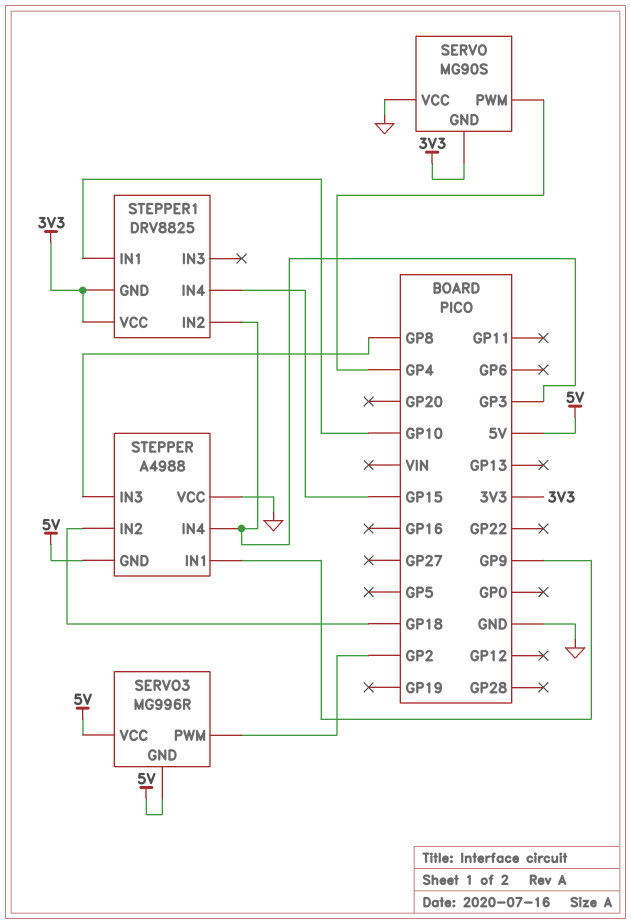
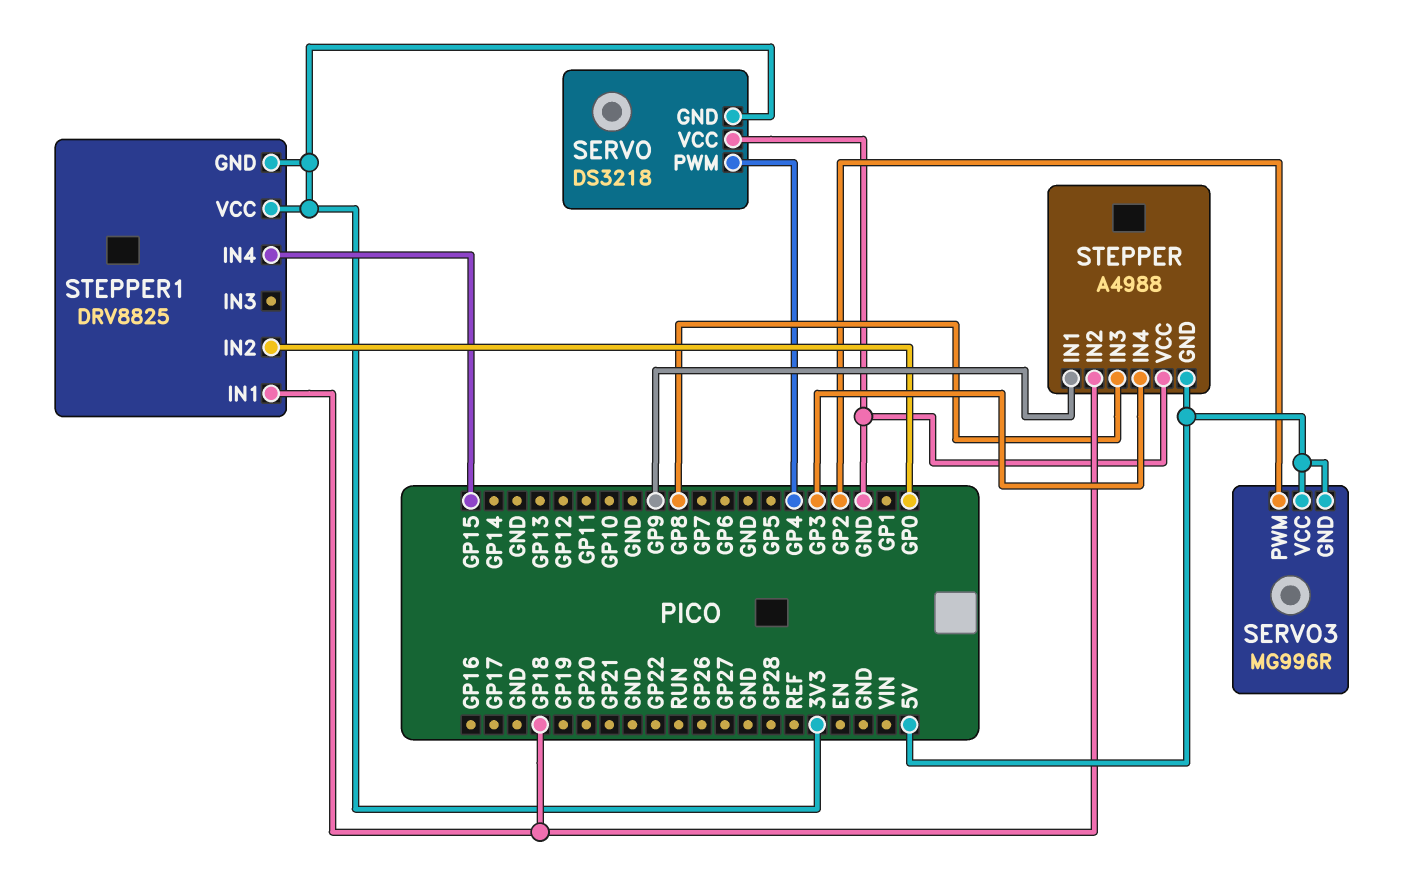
SERVO: MG90S -> DS3218
STEPPER1 pin IN1: GP10 -> GP18
STEPPER1 pin IN2: GP3 -> GP0

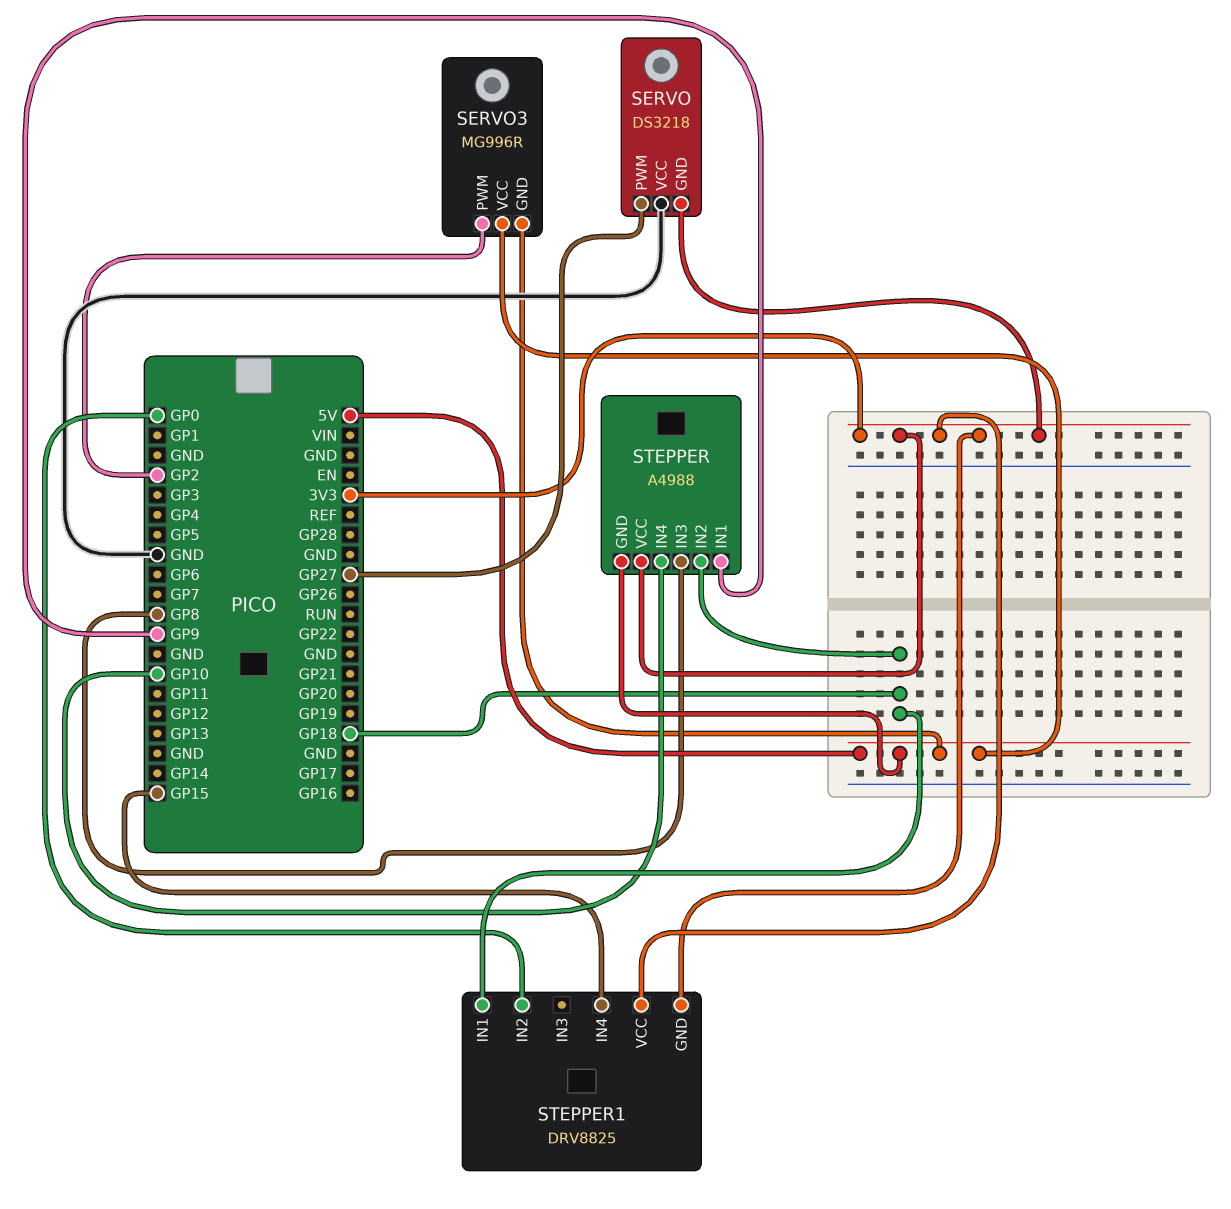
SERVO pin PWM: GP4 -> GP27
STEPPER pin IN4: GP3 -> GP10
STEPPER pin VCC: GND -> 3V3

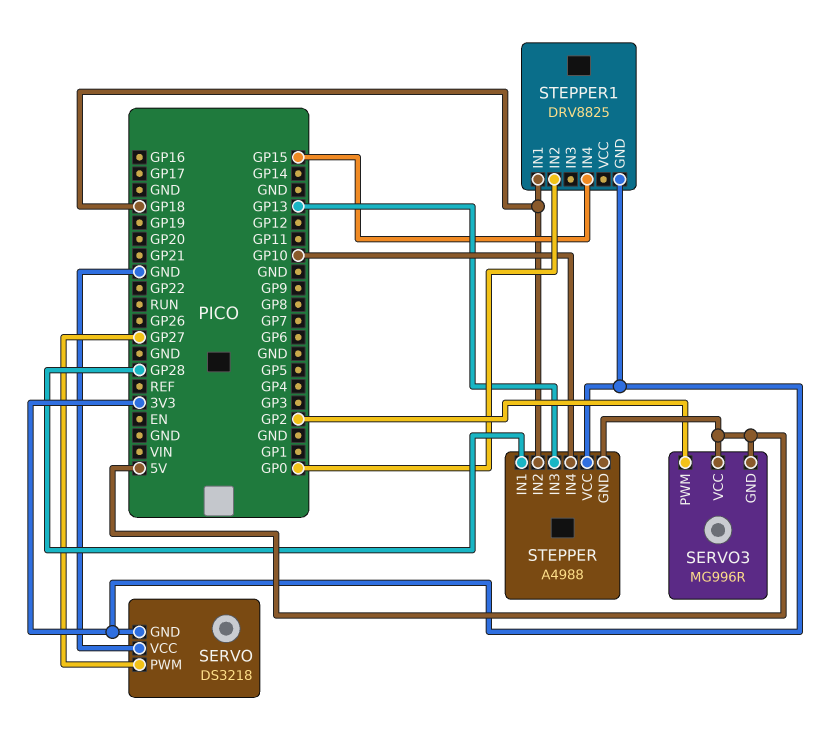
STEPPER pin IN1: GP9 -> GP28
STEPPER pin IN3: GP8 -> GP13
STEPPER1 pin VCC: 3V3 -> none

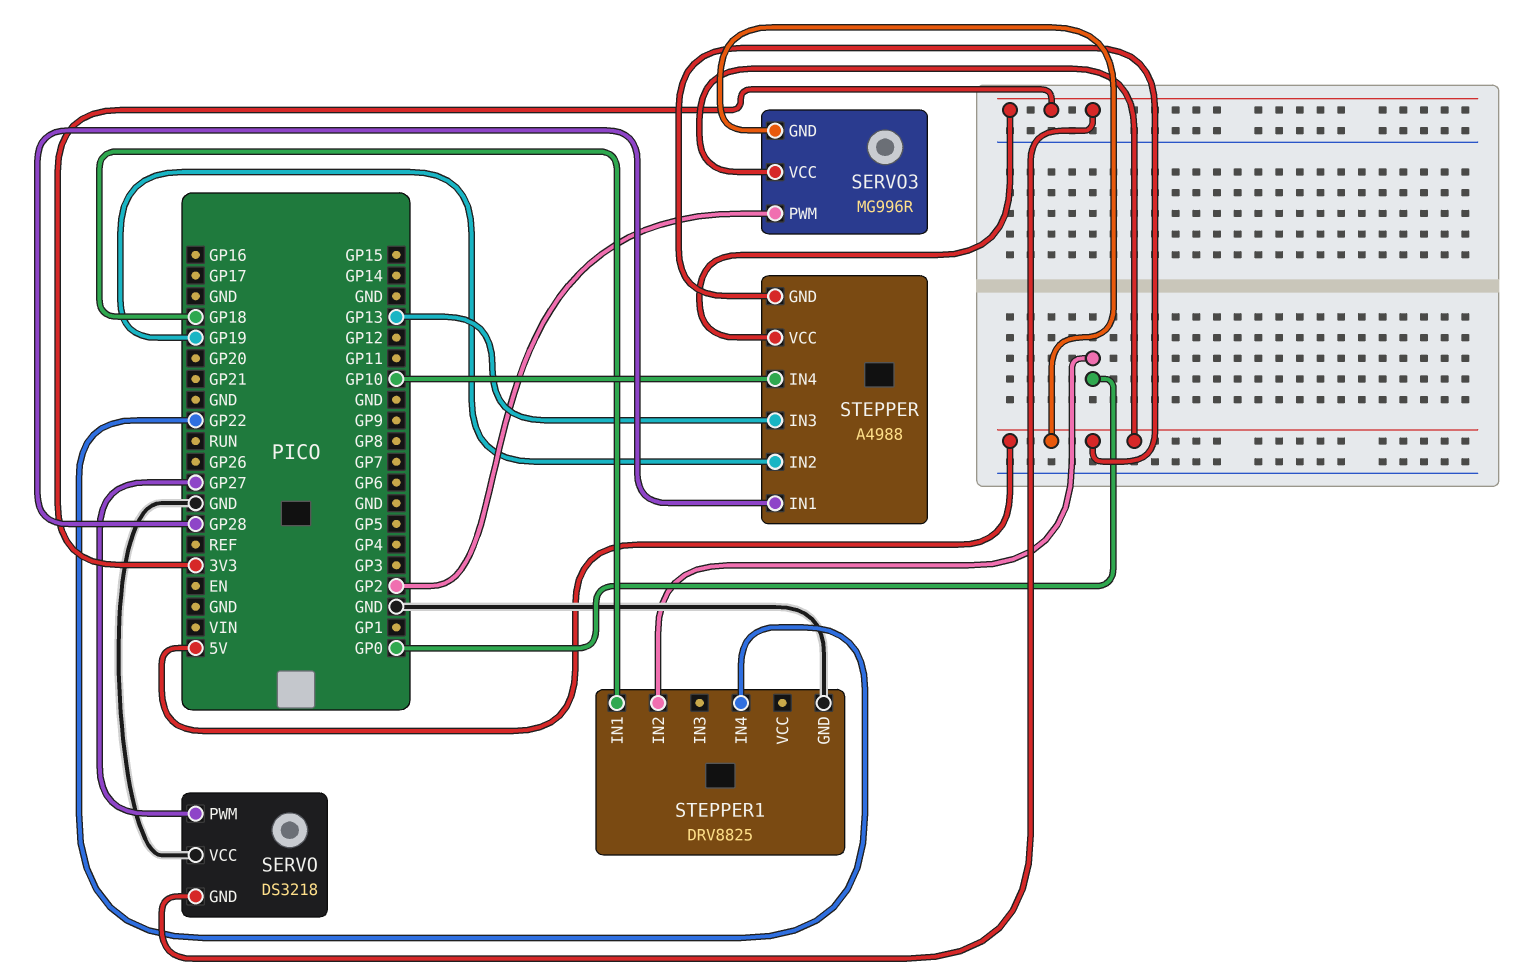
STEPPER pin IN2: GP18 -> GP19
STEPPER1 pin GND: 3V3 -> GND
STEPPER1 pin IN4: GP15 -> GP22

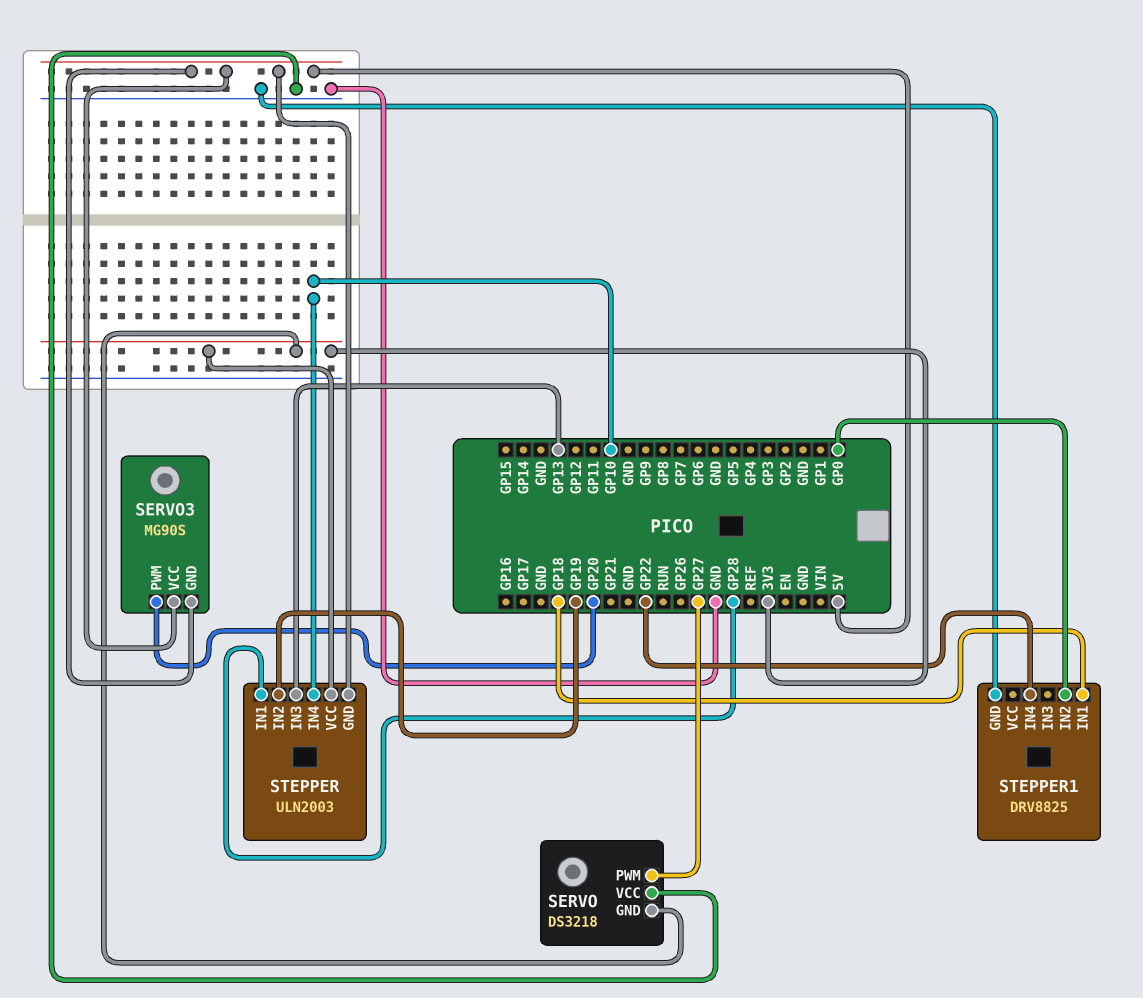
SERVO3: MG996R -> MG90S
SERVO3 pin PWM: GP2 -> GP20
STEPPER: A4988 -> ULN2003

